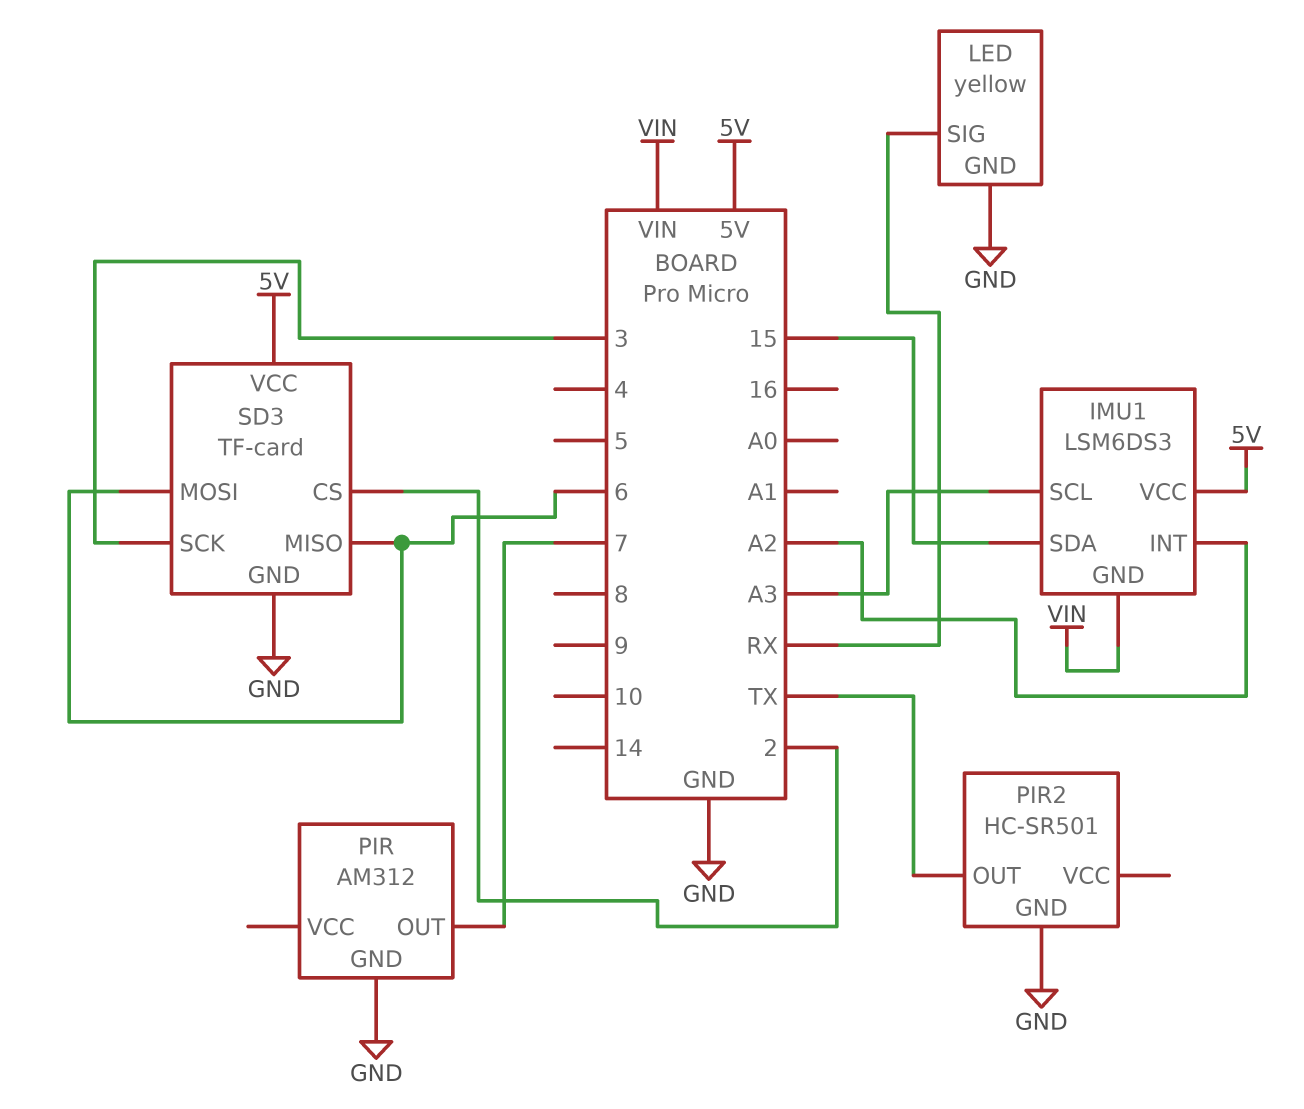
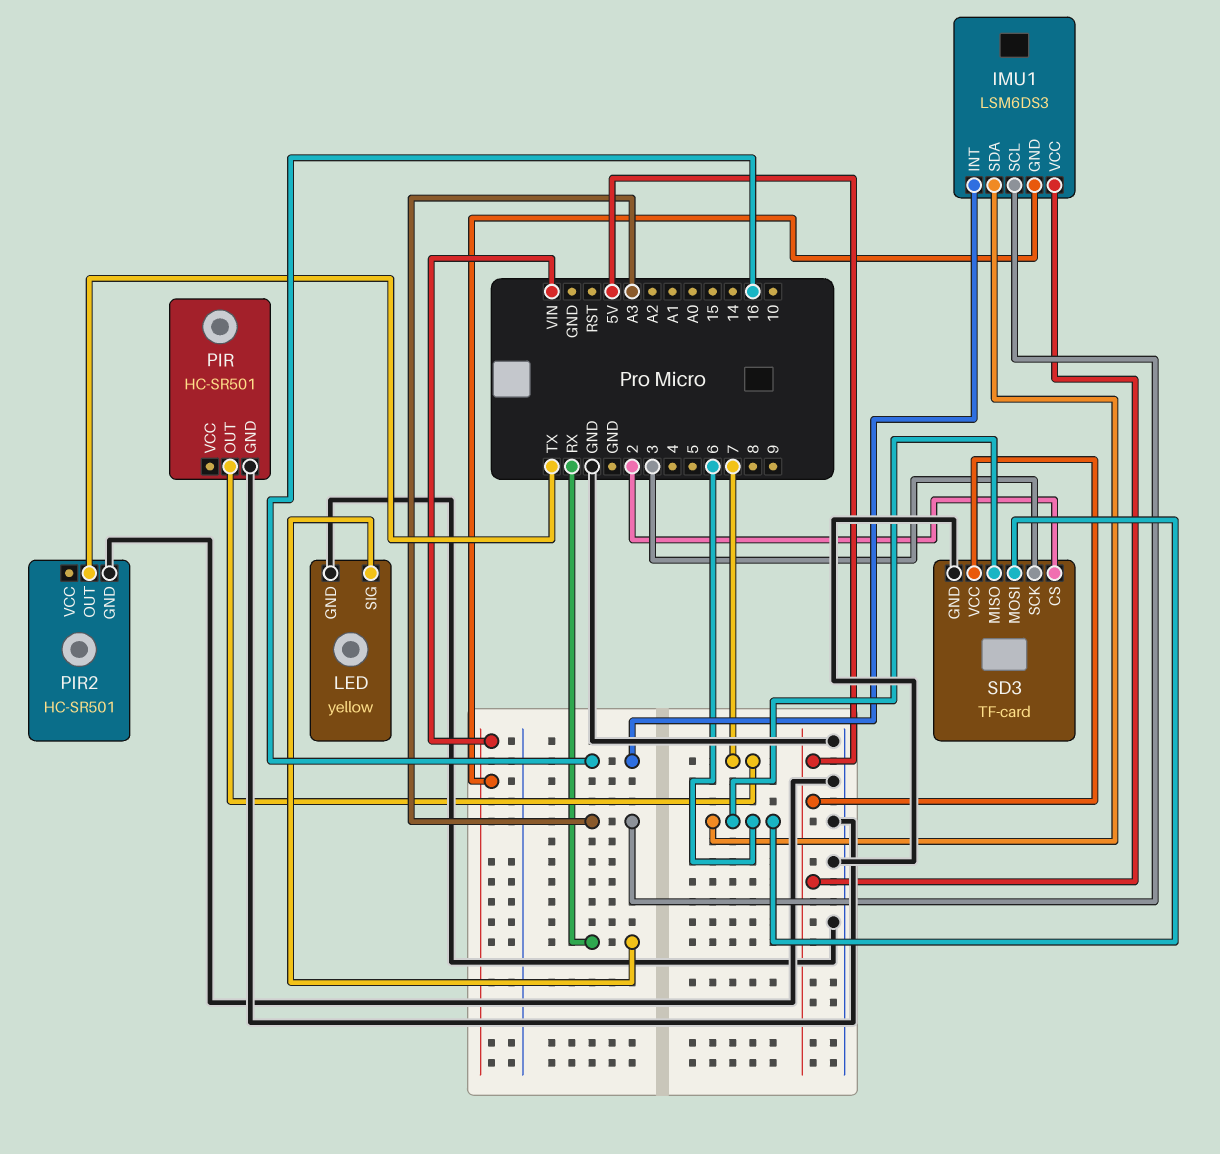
IMU1 pin INT: A2 -> 16
IMU1 pin SDA: 15 -> 6
PIR: AM312 -> HC-SR501

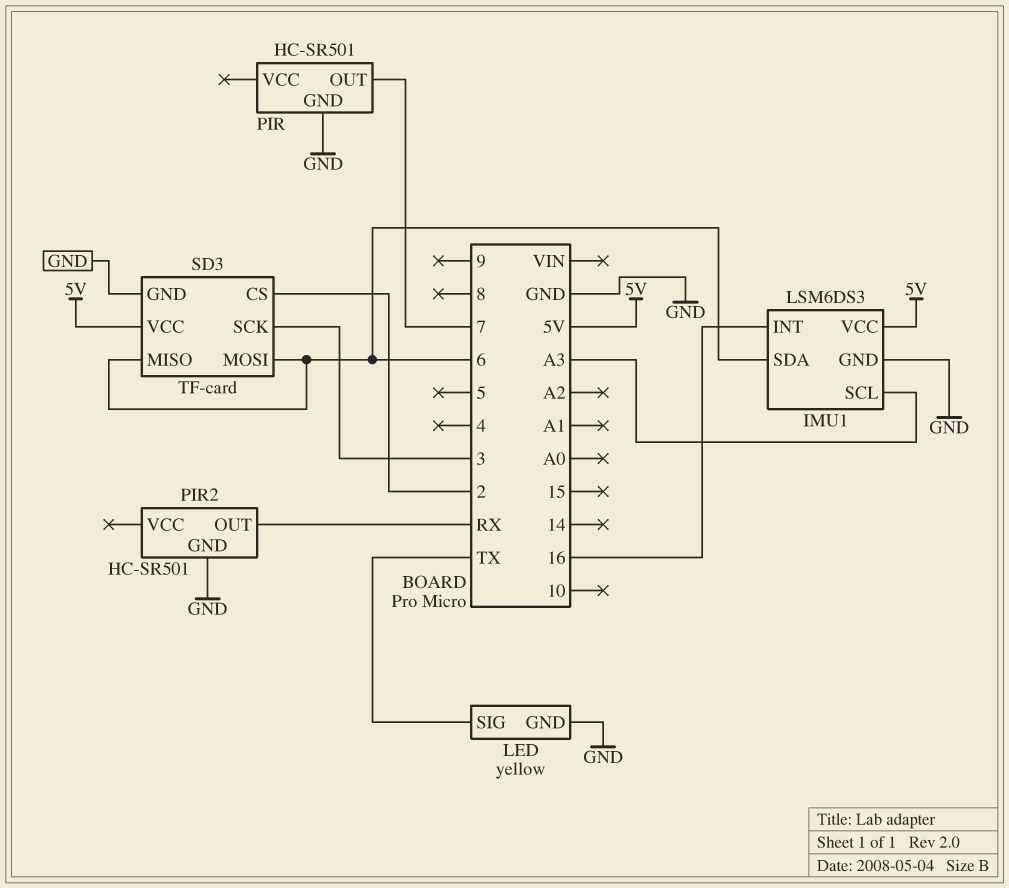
IMU1 pin GND: VIN -> GND
LED pin SIG: RX -> TX
PIR2 pin OUT: TX -> RX

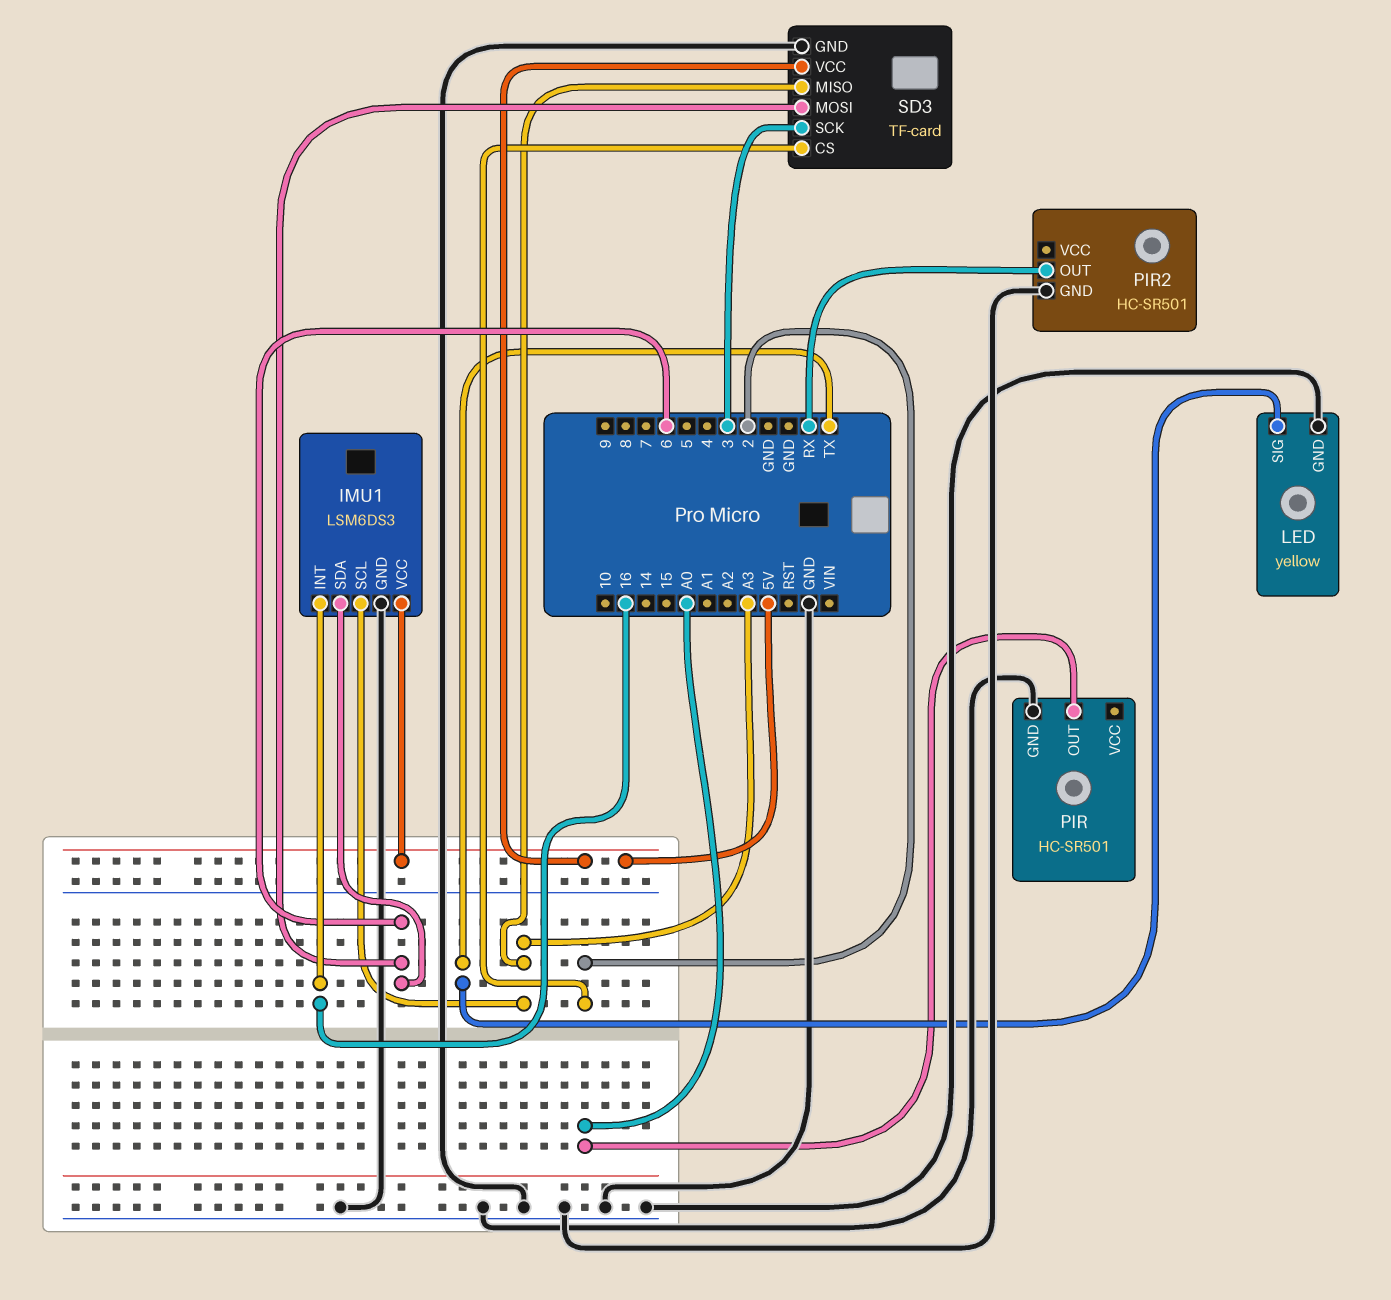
PIR pin OUT: 7 -> A0
SD3 pin MISO: 6 -> A3

